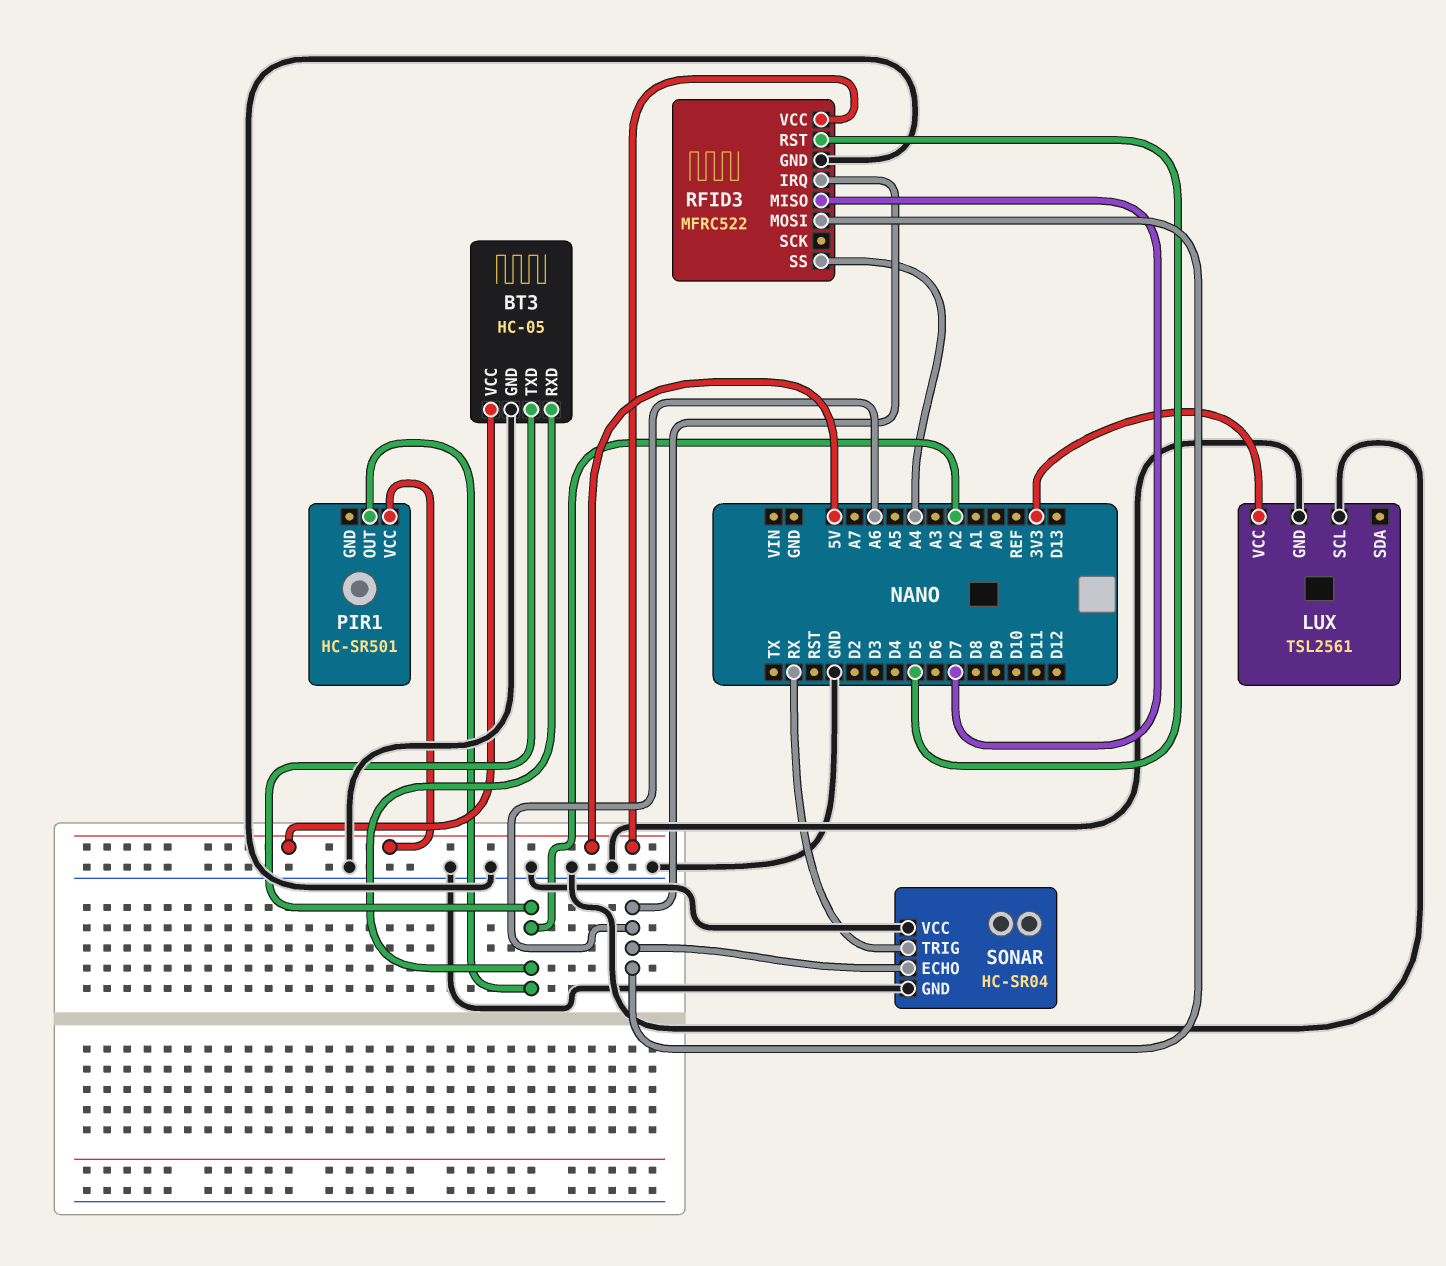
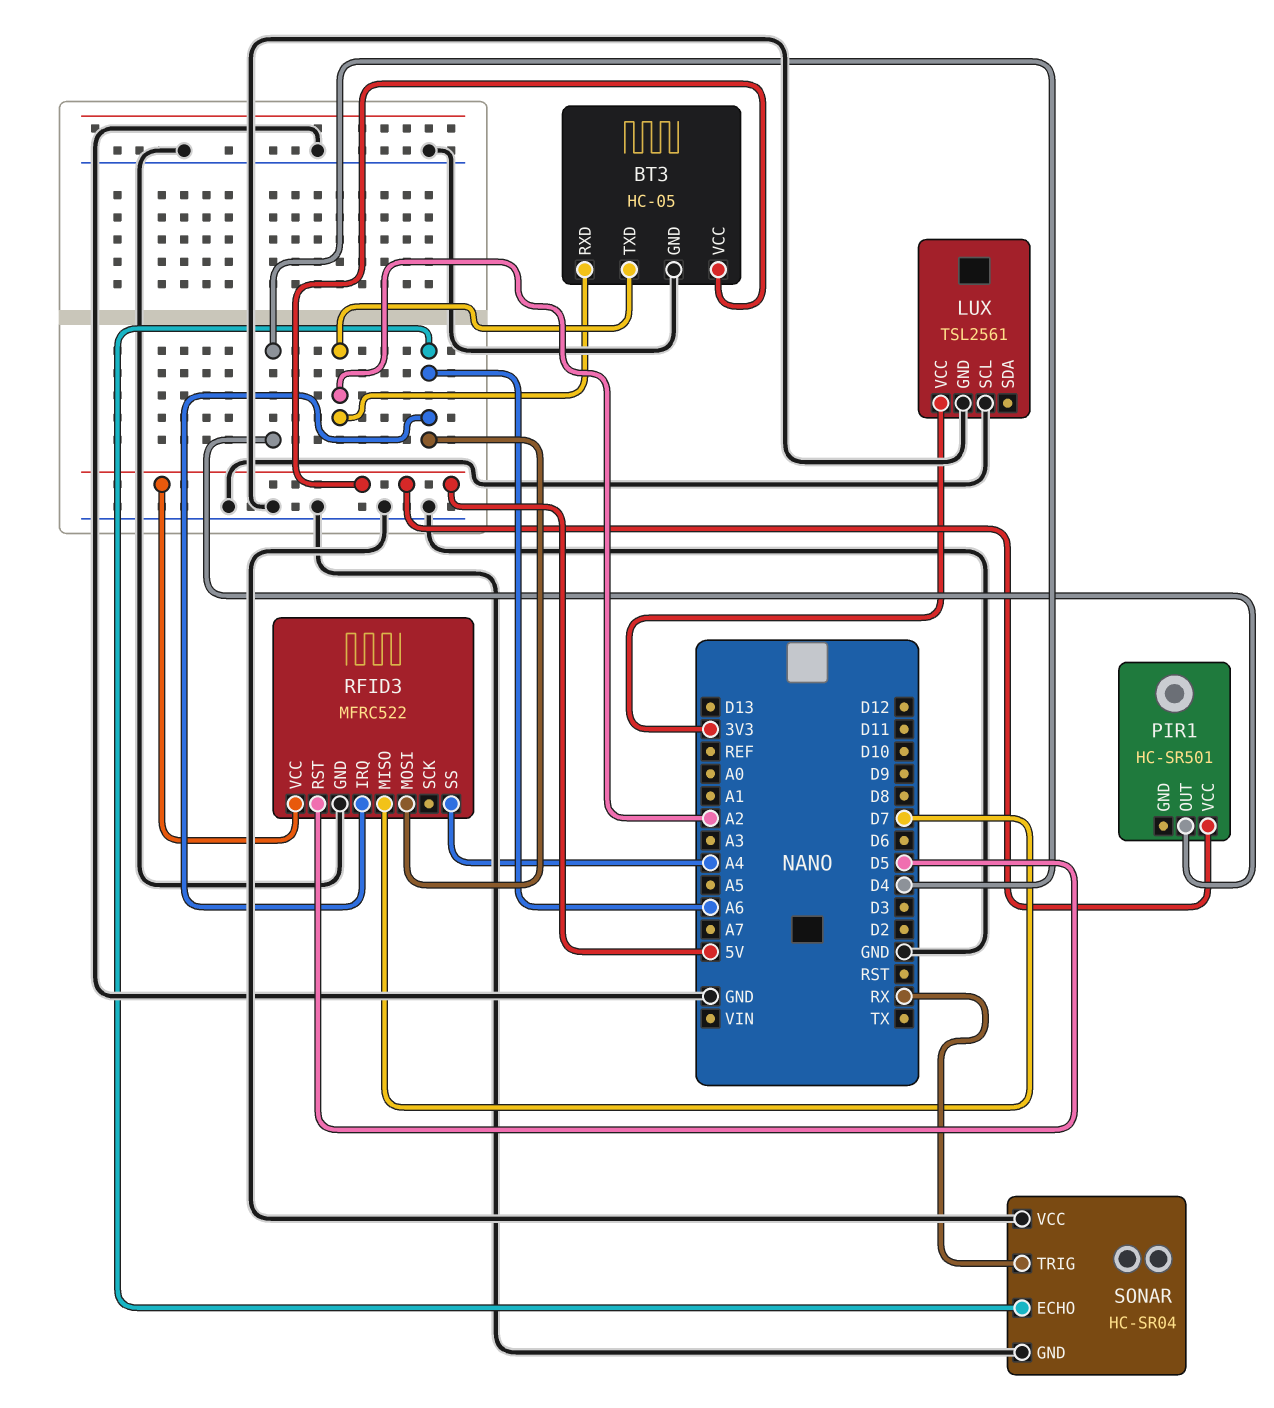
PIR1 pin OUT: A2 -> D4

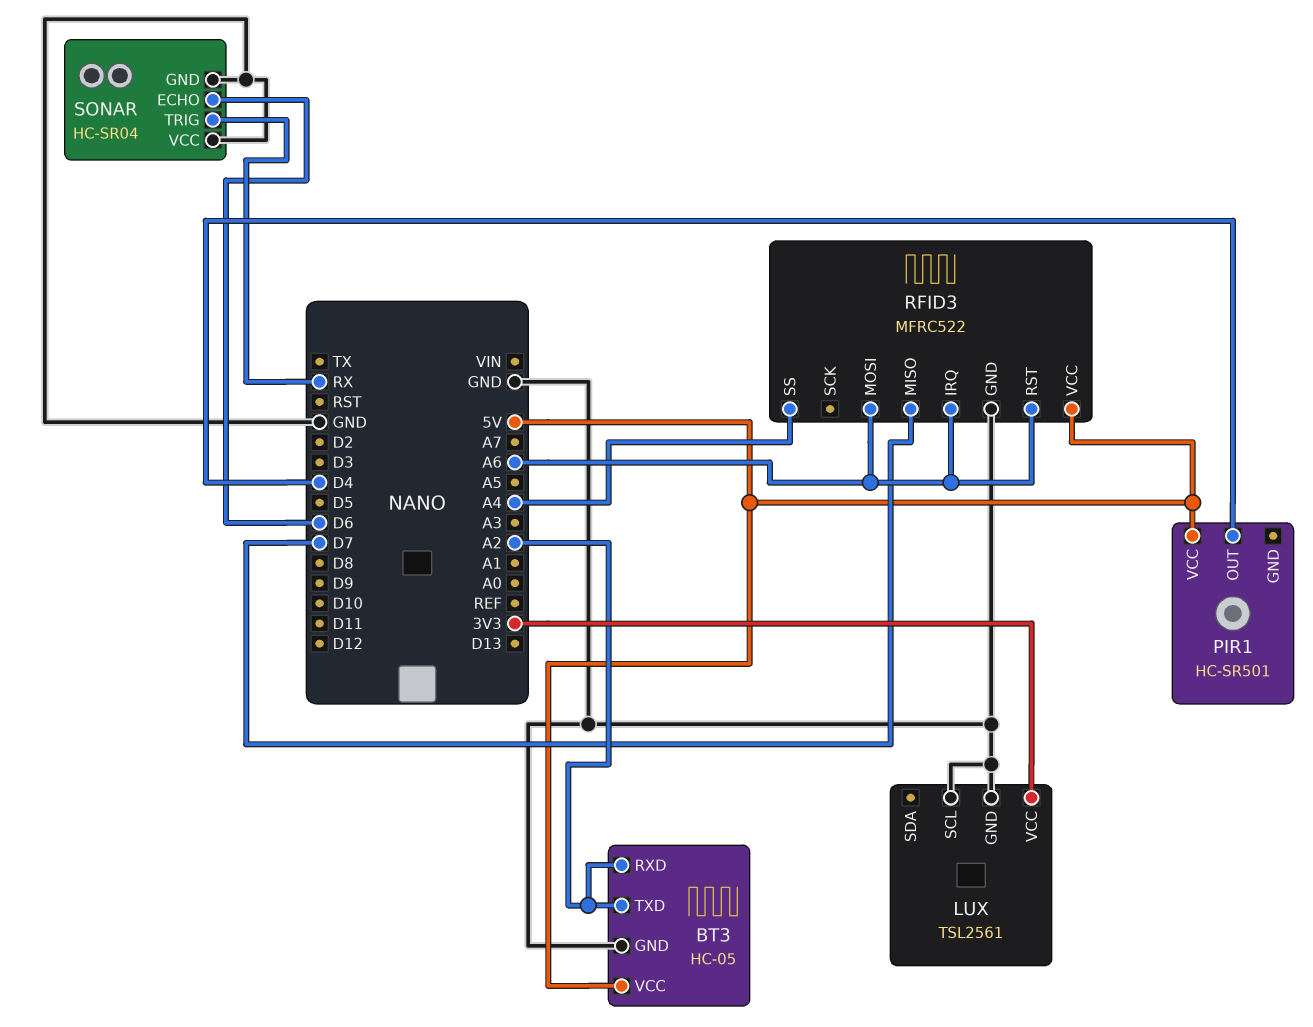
RFID3 pin RST: D5 -> A6
SONAR pin ECHO: A6 -> D6

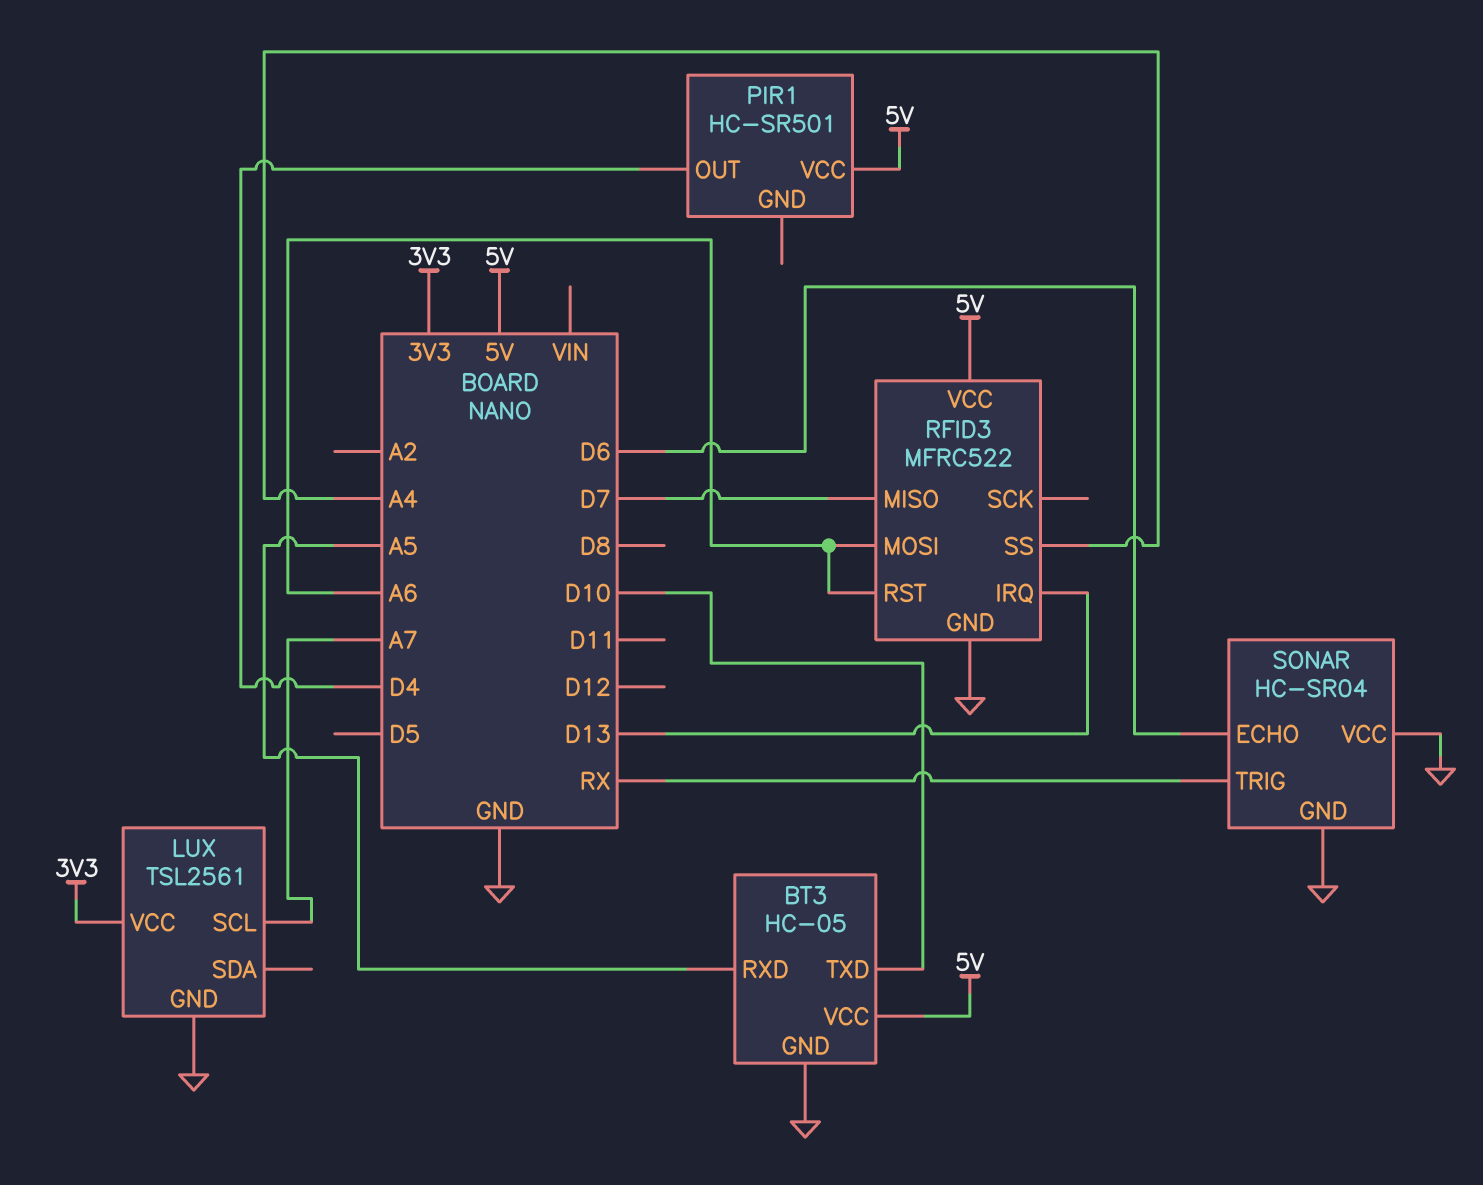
BT3 pin RXD: A2 -> A5
BT3 pin TXD: A2 -> D10
LUX pin SCL: GND -> A7
RFID3 pin IRQ: A6 -> D13

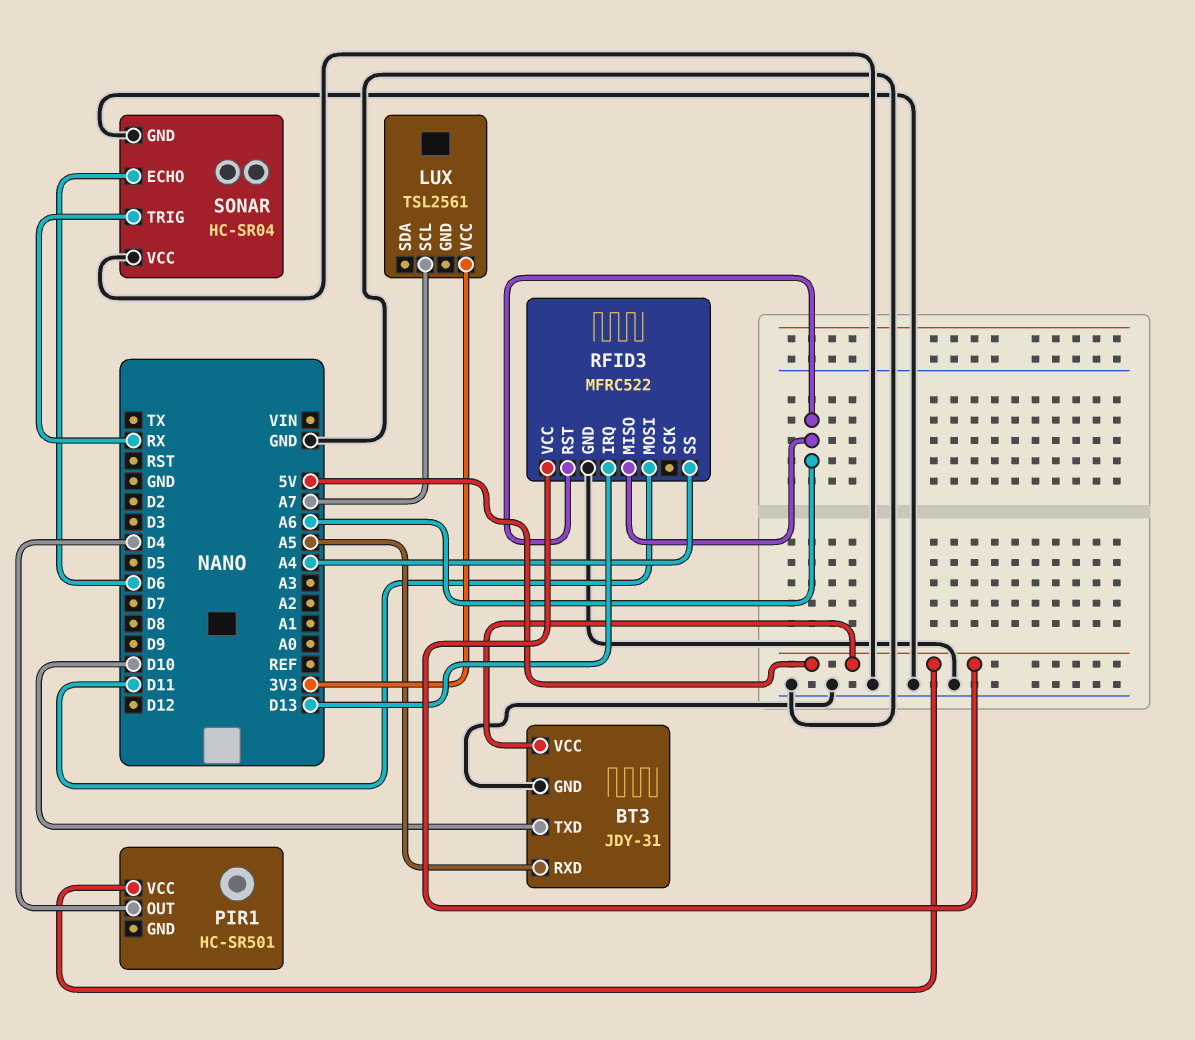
BT3: HC-05 -> JDY-31
LUX pin GND: GND -> none
RFID3 pin MISO: D7 -> A6
RFID3 pin MOSI: A6 -> D11

